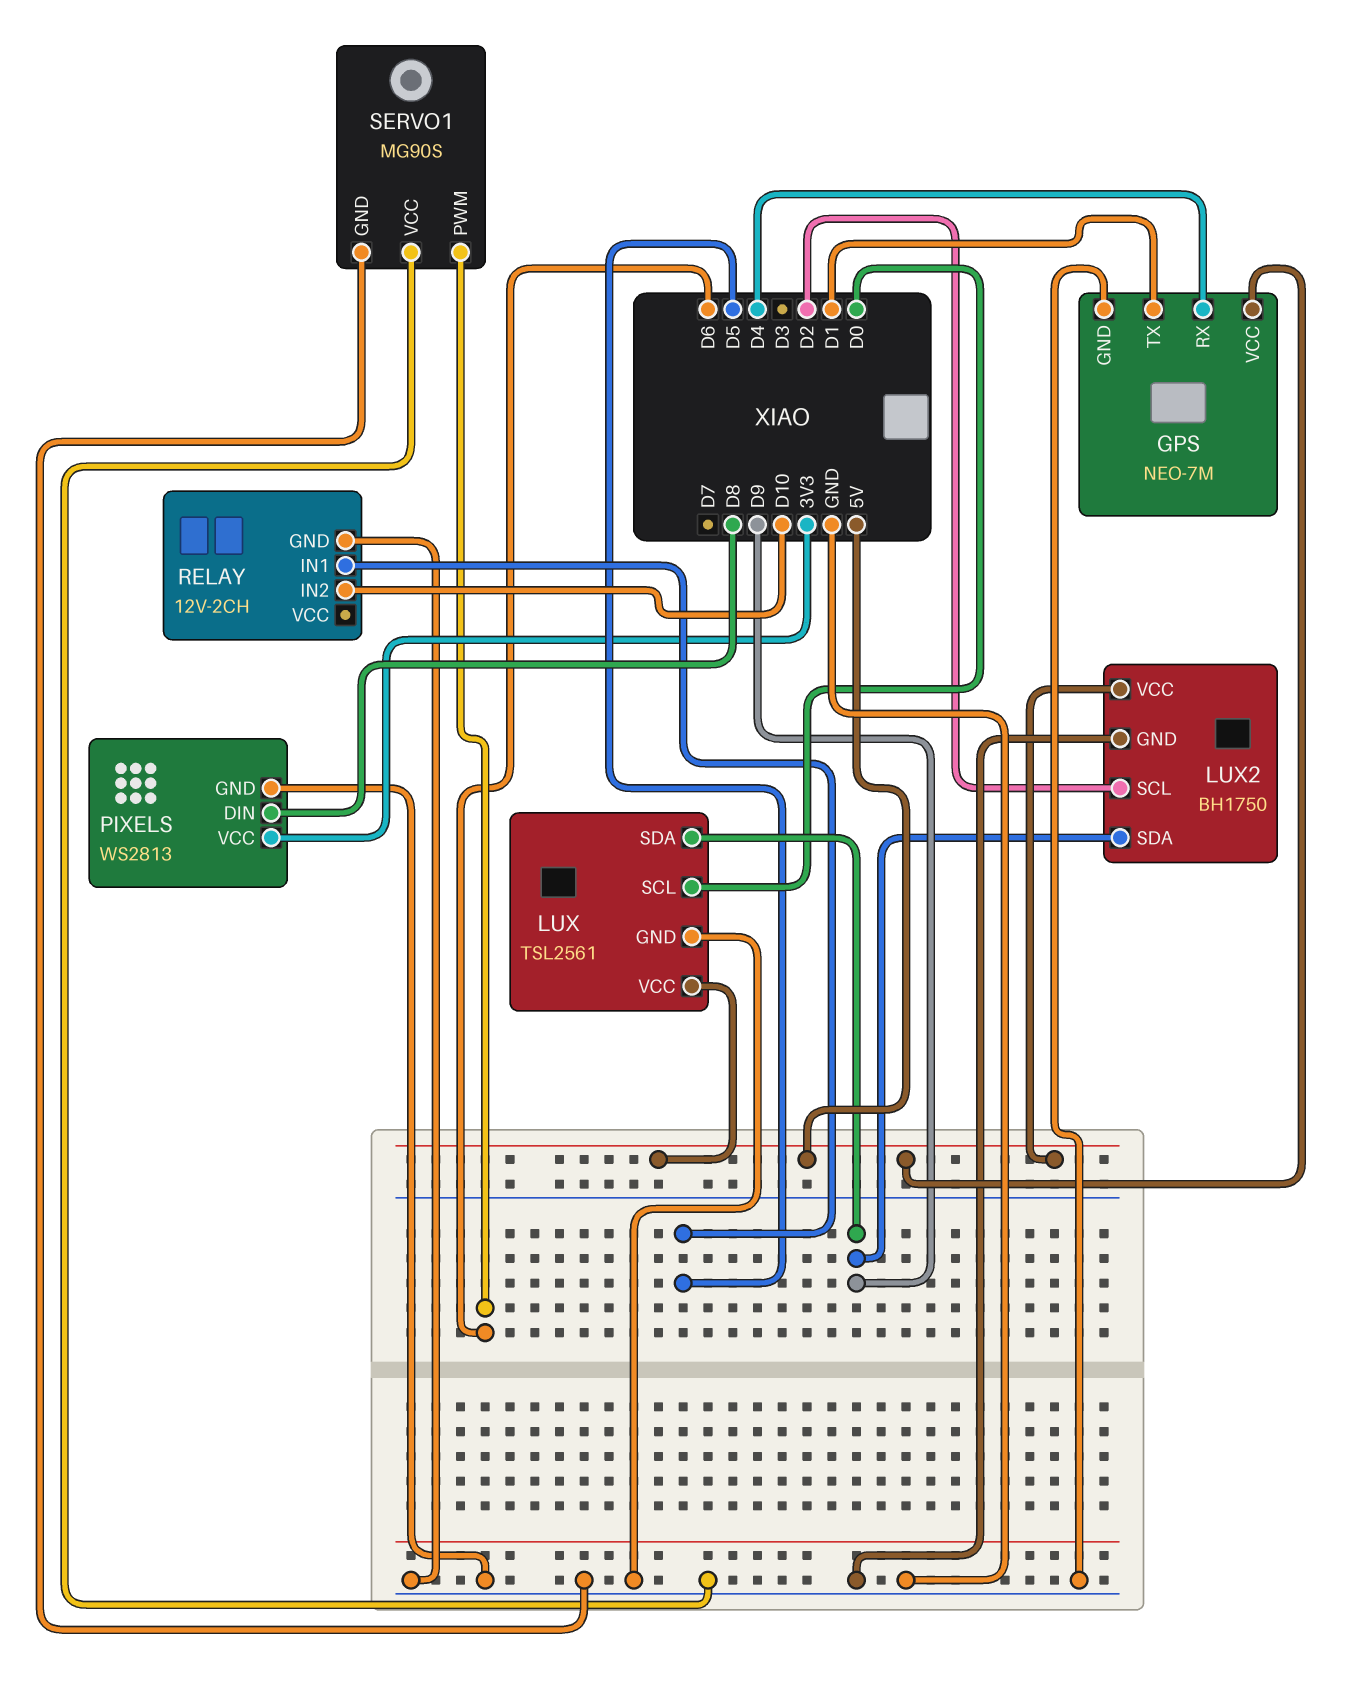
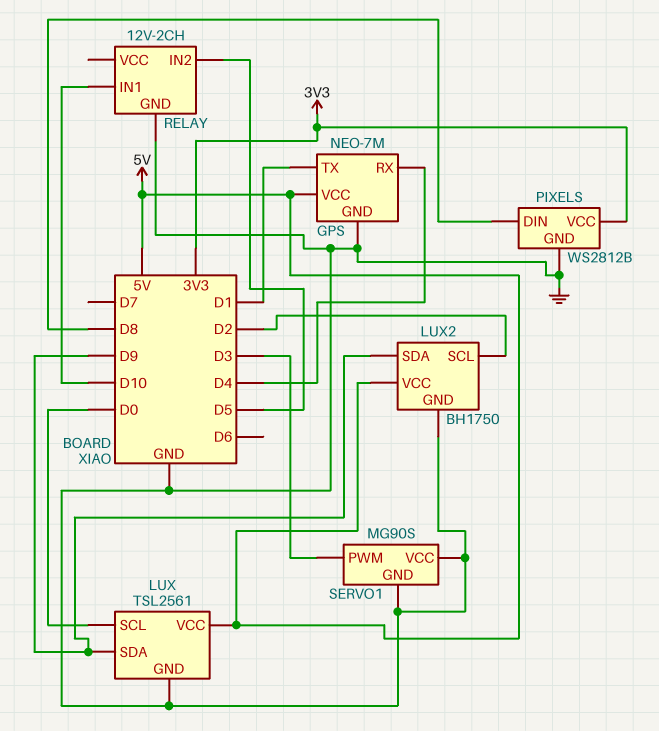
PIXELS: WS2813 -> WS2812B
RELAY pin IN1: D5 -> D10
RELAY pin IN2: D10 -> D5
SERVO1 pin PWM: D6 -> D3

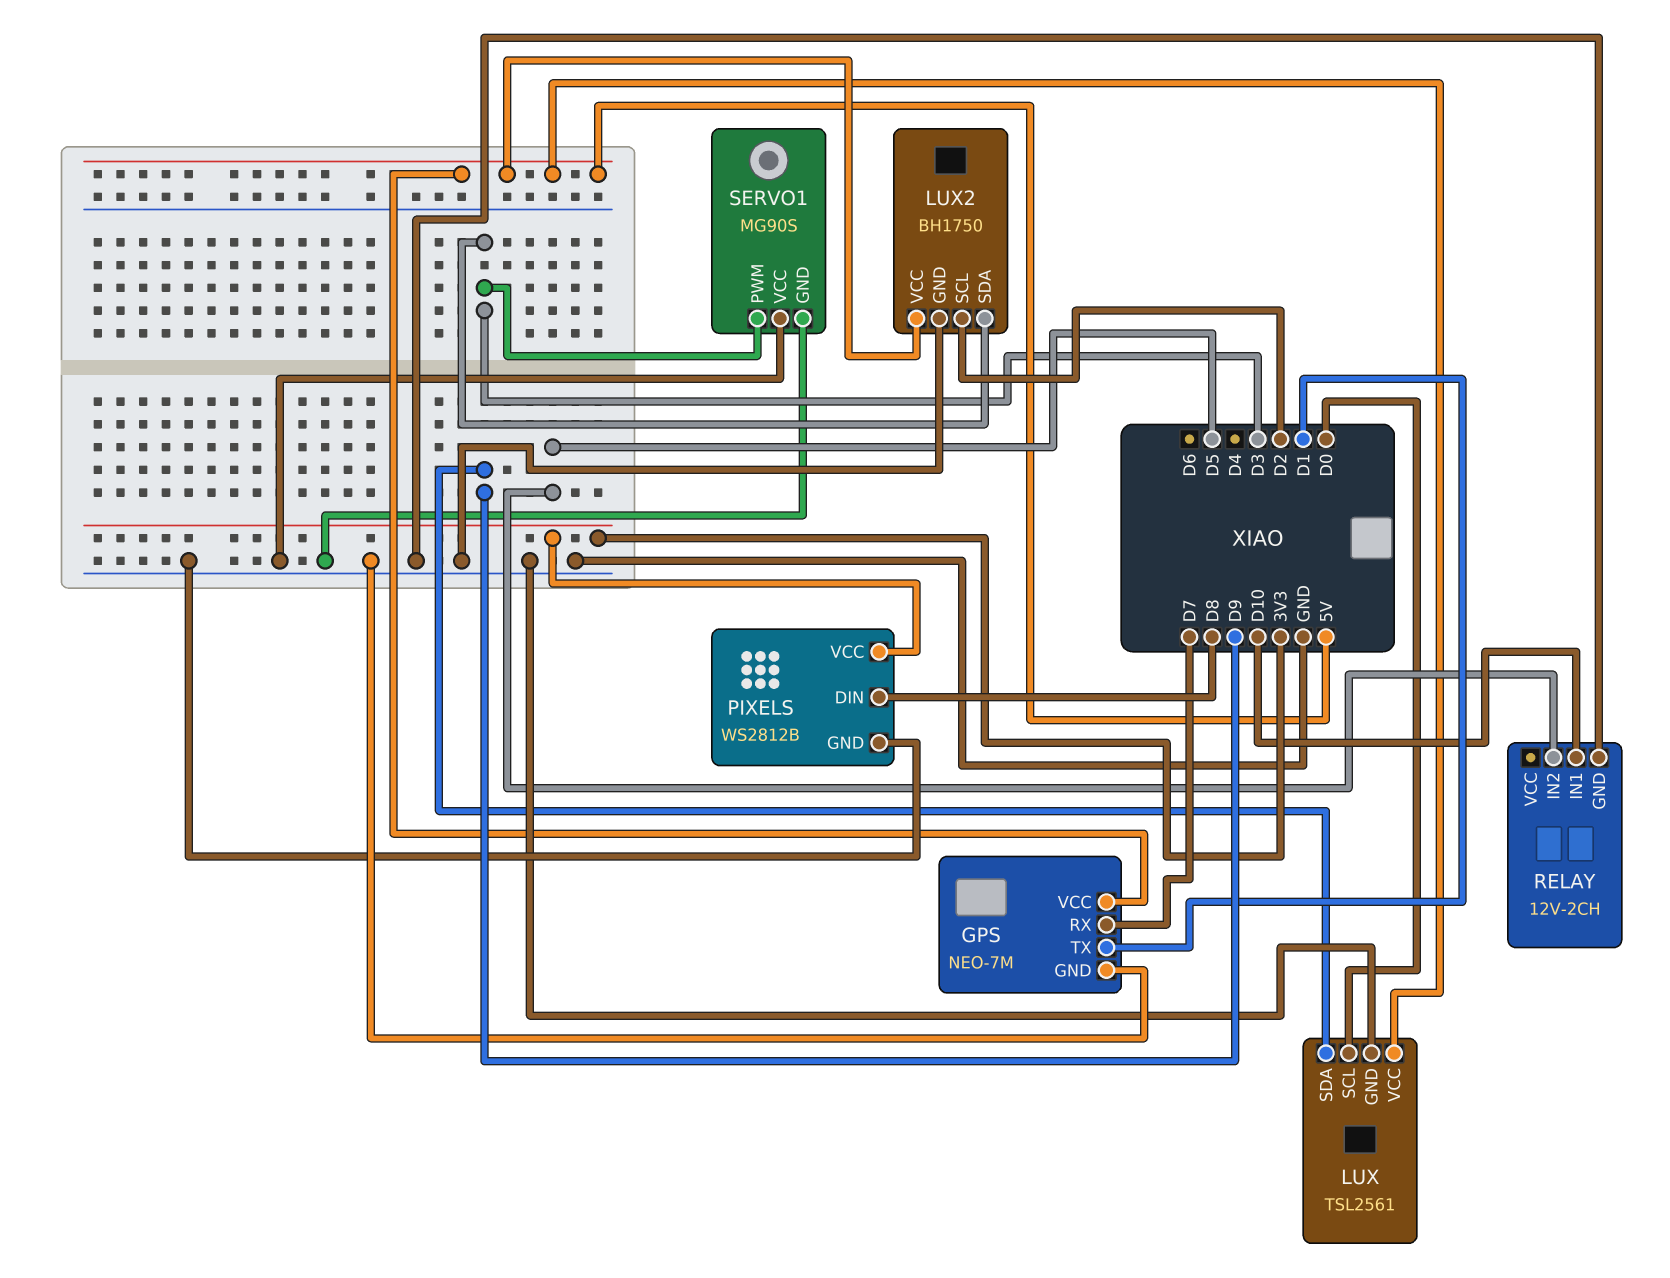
GPS pin RX: D4 -> D7
LUX2 pin SDA: D9 -> D3

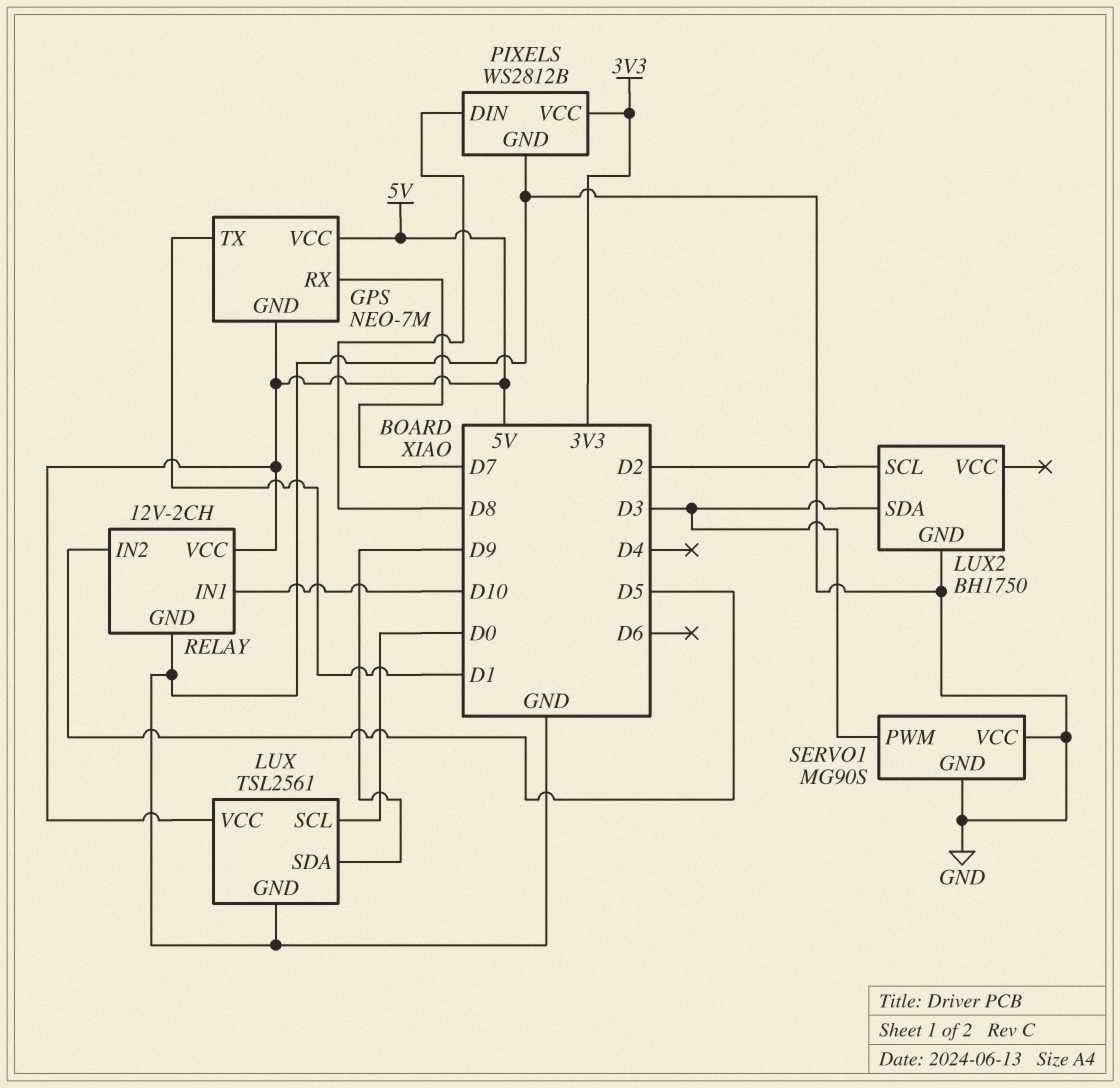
GPS pin GND: GND -> 5V
LUX2 pin VCC: 5V -> none
RELAY pin VCC: none -> 5V

